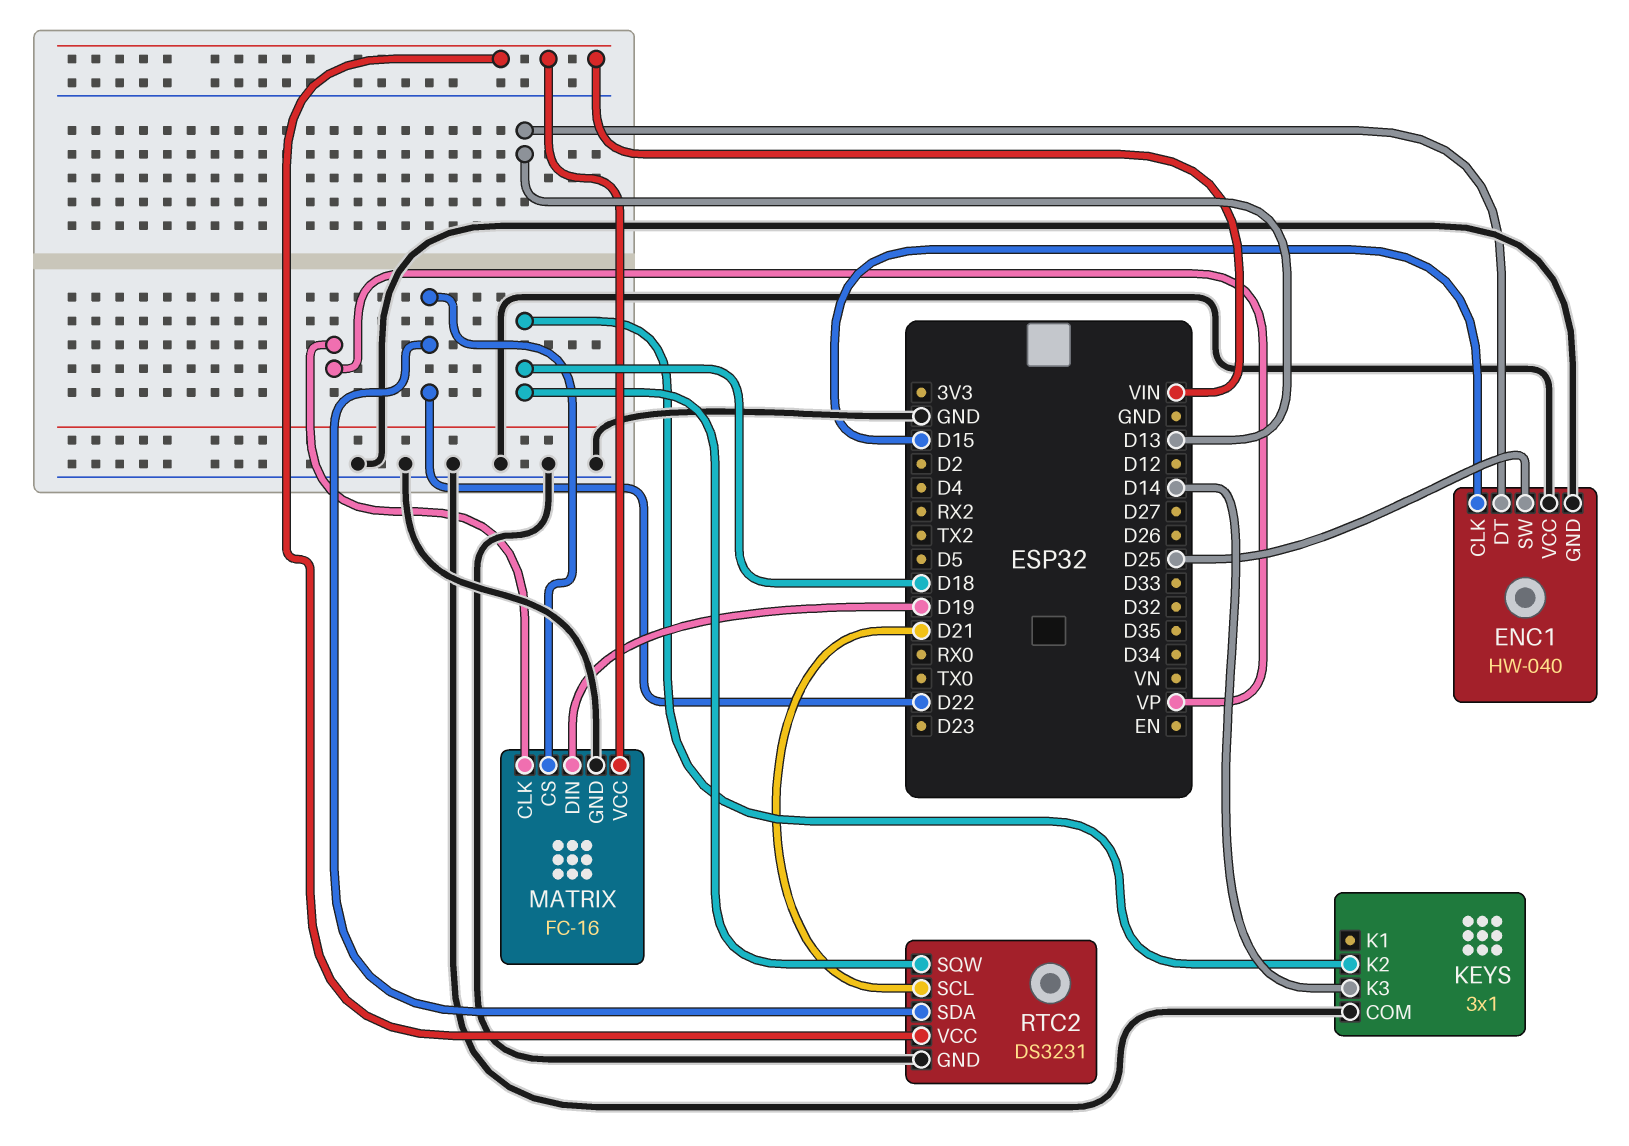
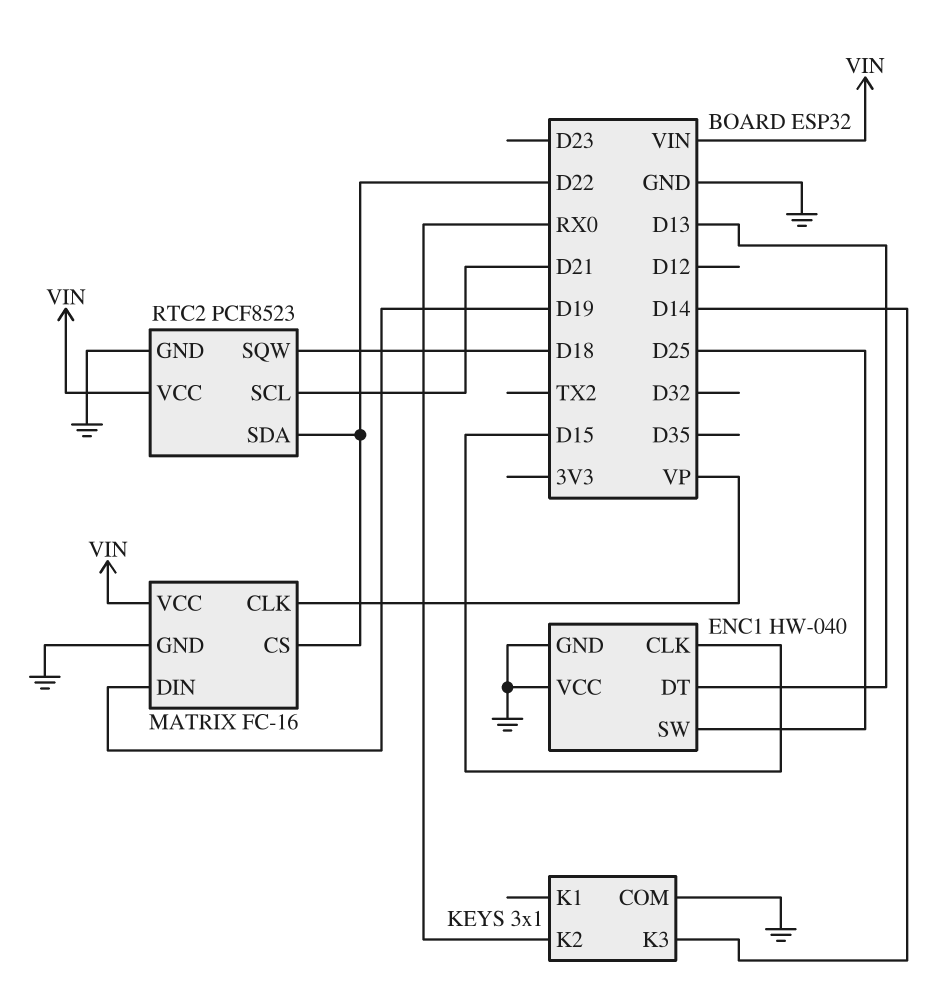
KEYS pin K2: D18 -> RX0
RTC2: DS3231 -> PCF8523

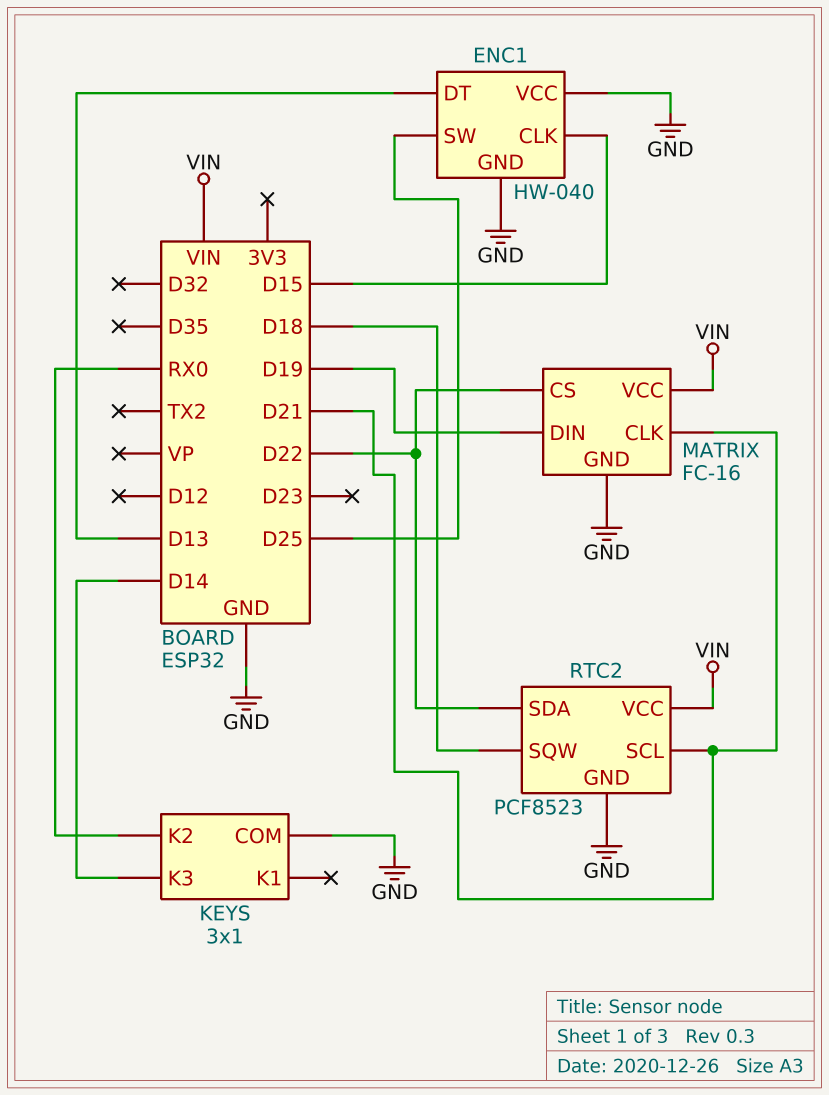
MATRIX pin CLK: VP -> D21

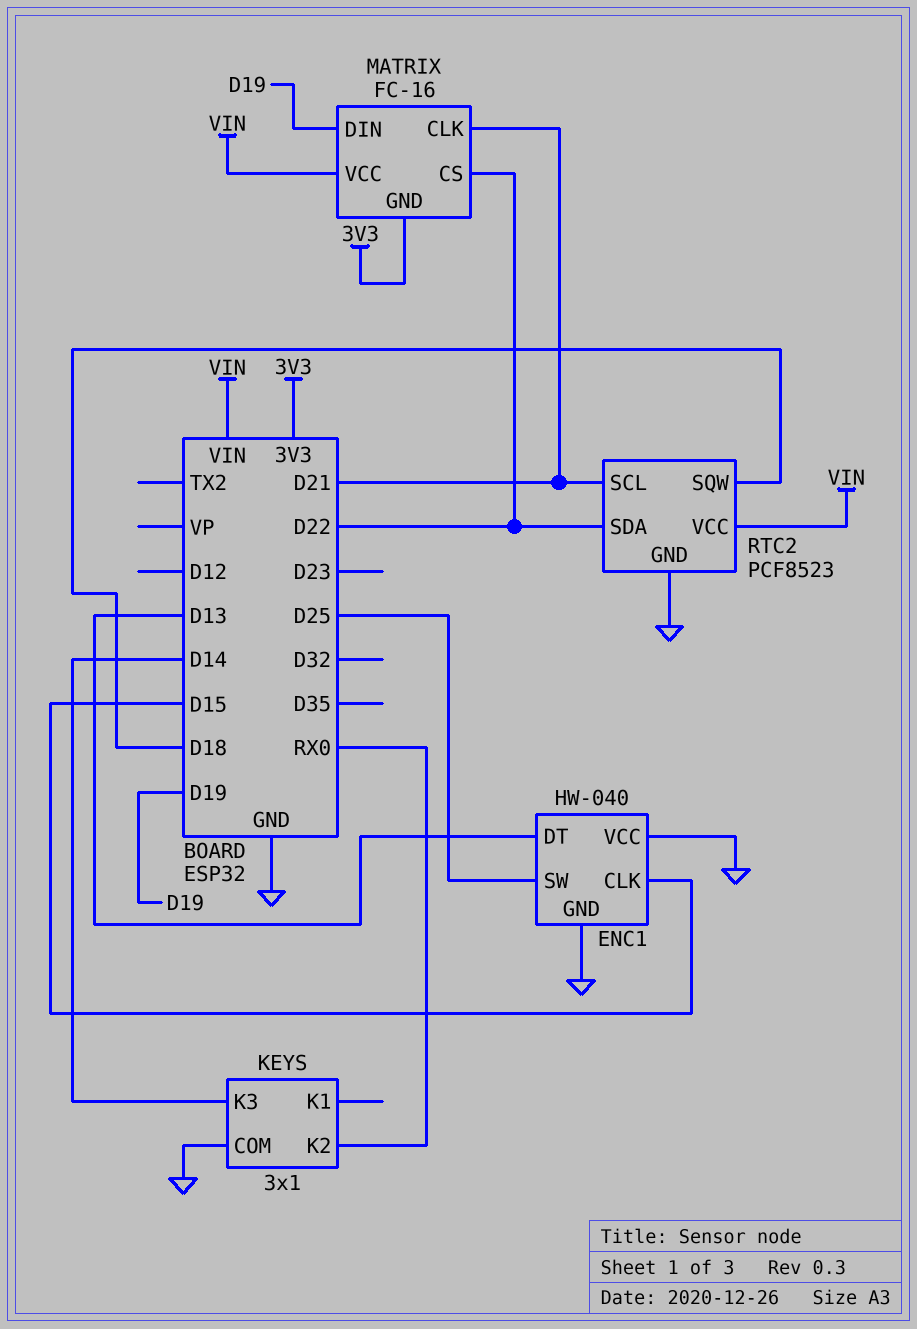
MATRIX pin GND: GND -> 3V3

